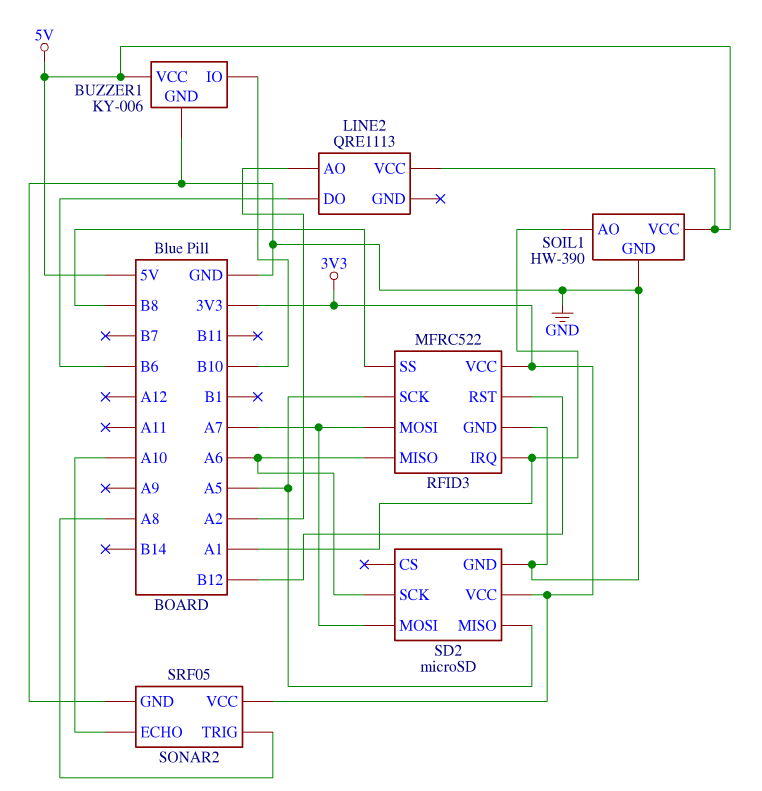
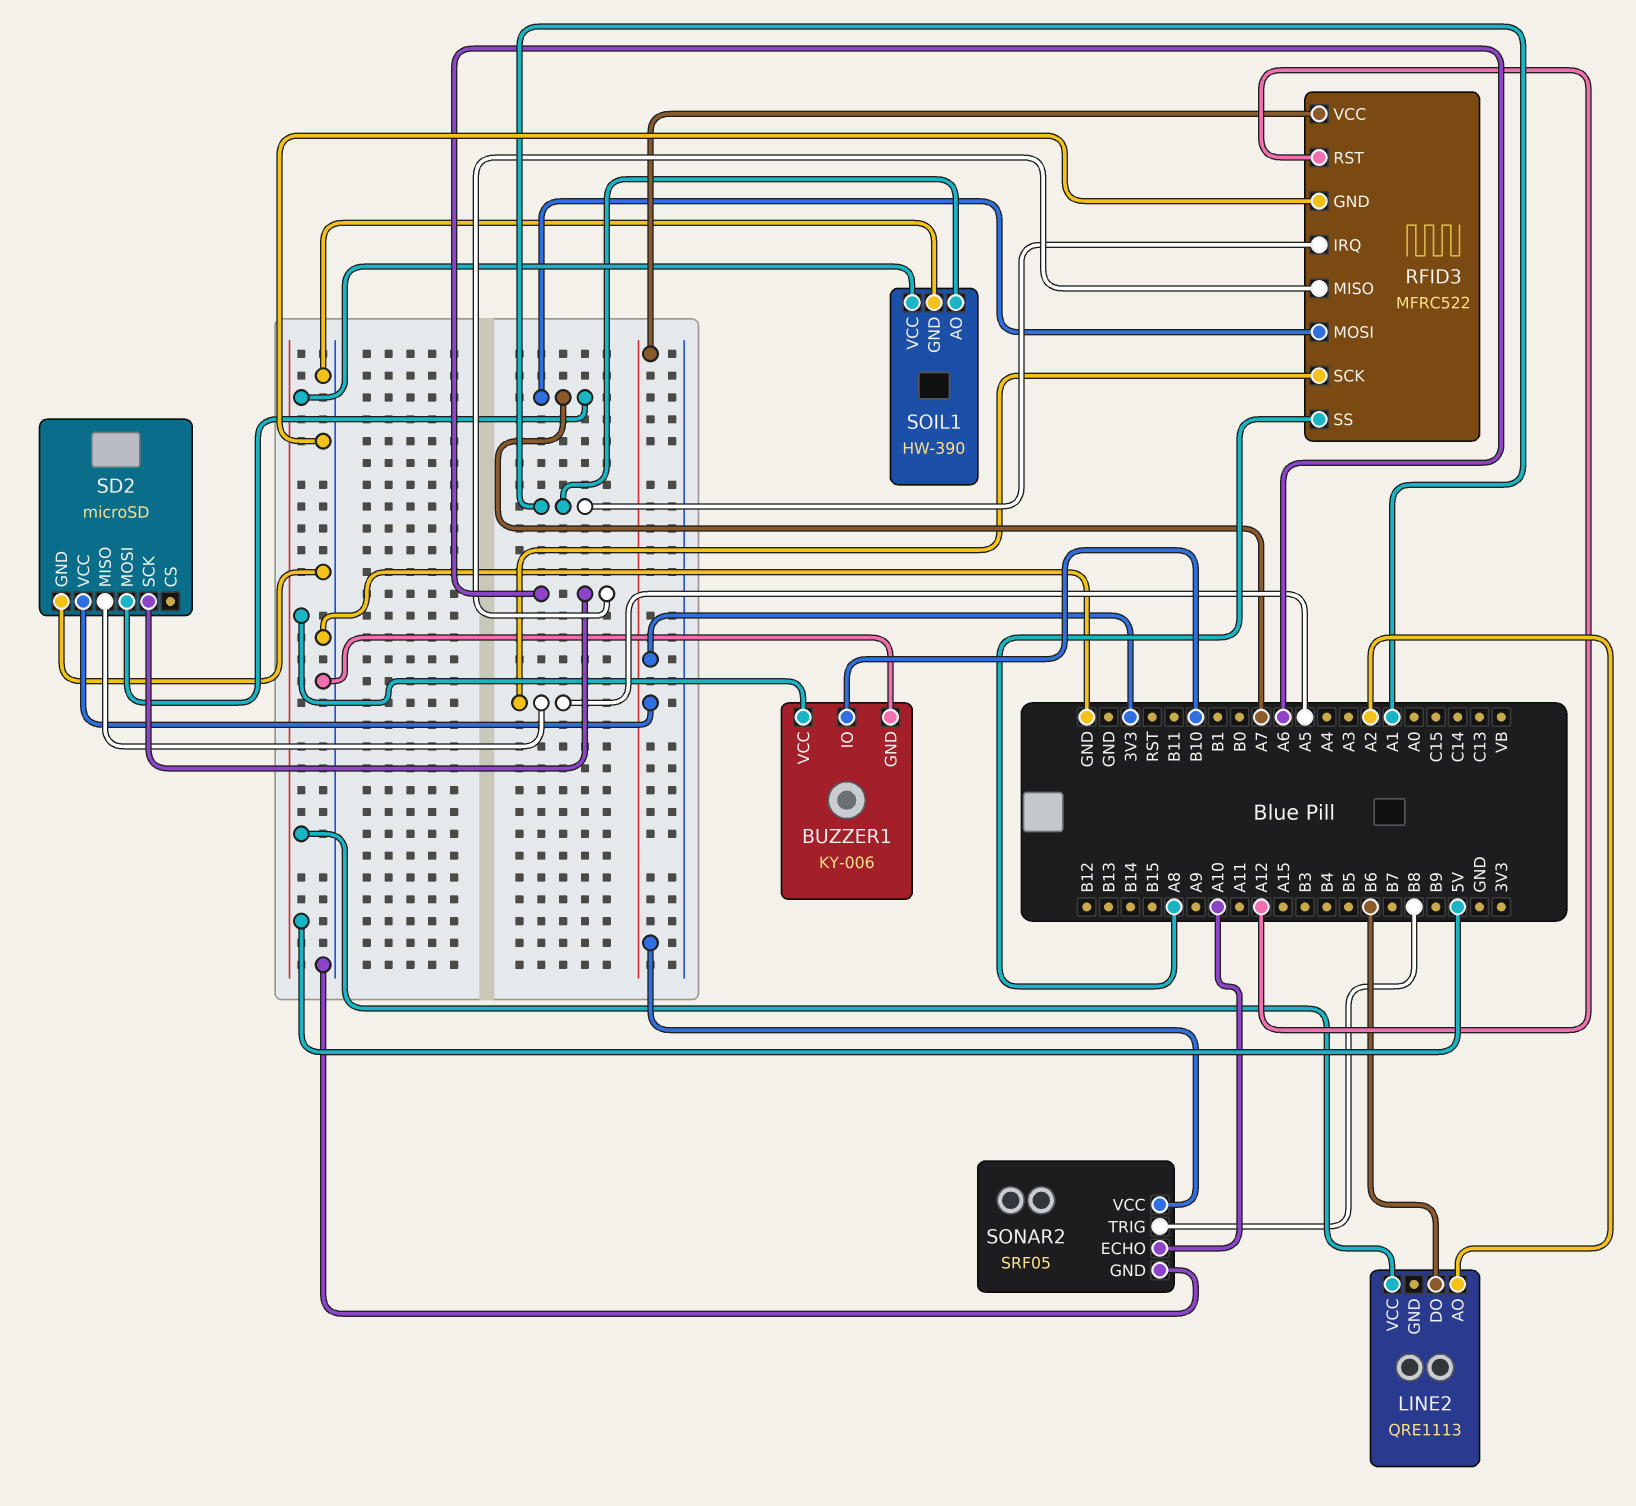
RFID3 pin RST: B12 -> A12
RFID3 pin SS: B8 -> A8
SONAR2 pin TRIG: A8 -> B8

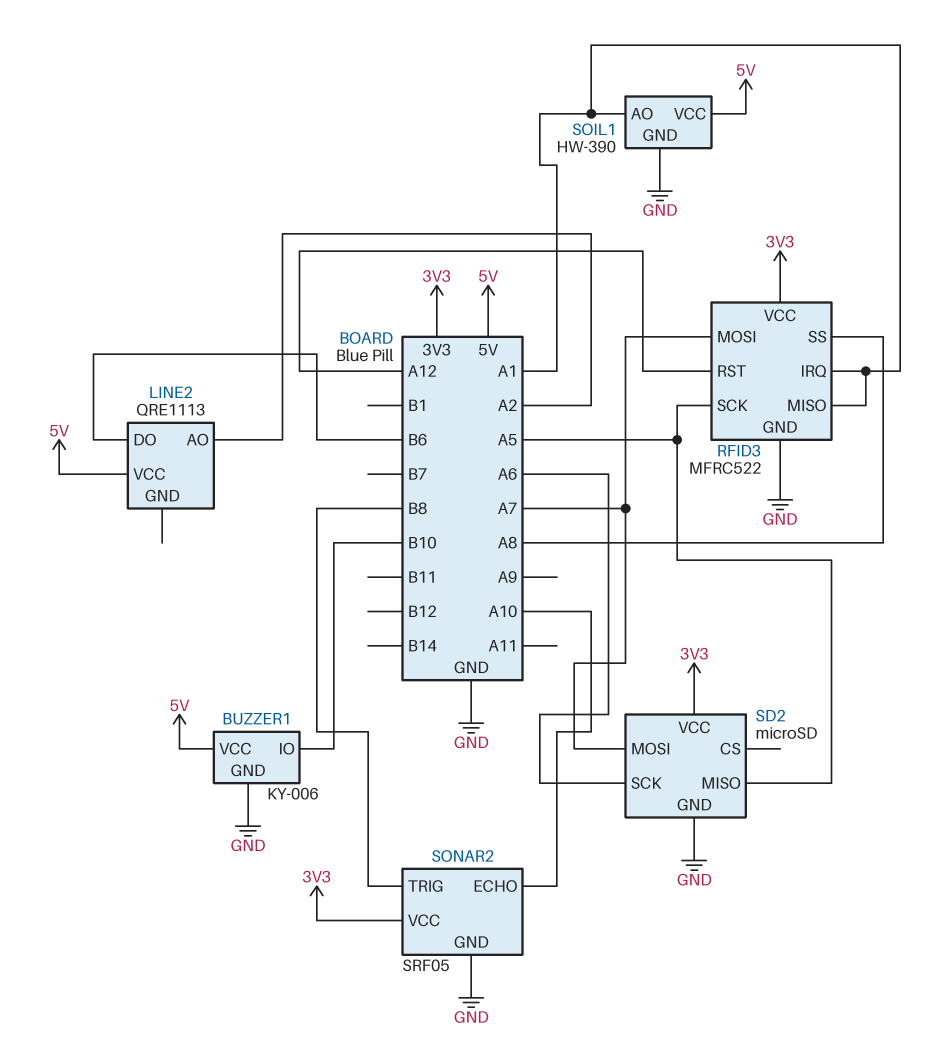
RFID3 pin MISO: A6 -> A1

